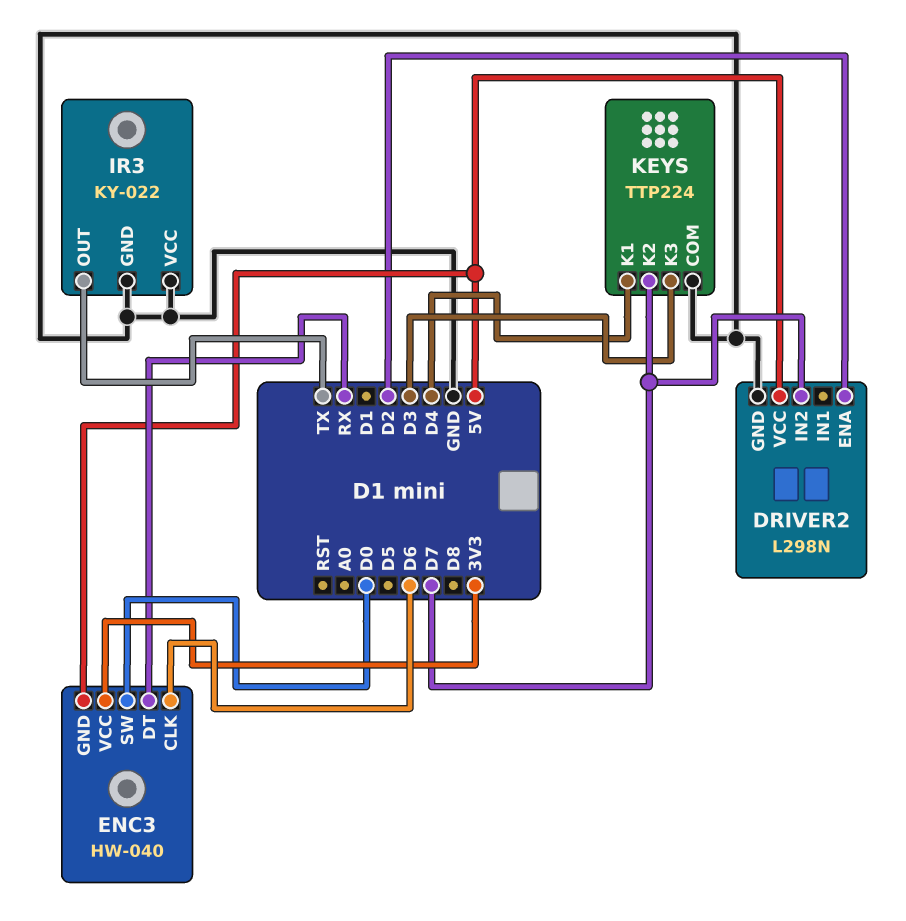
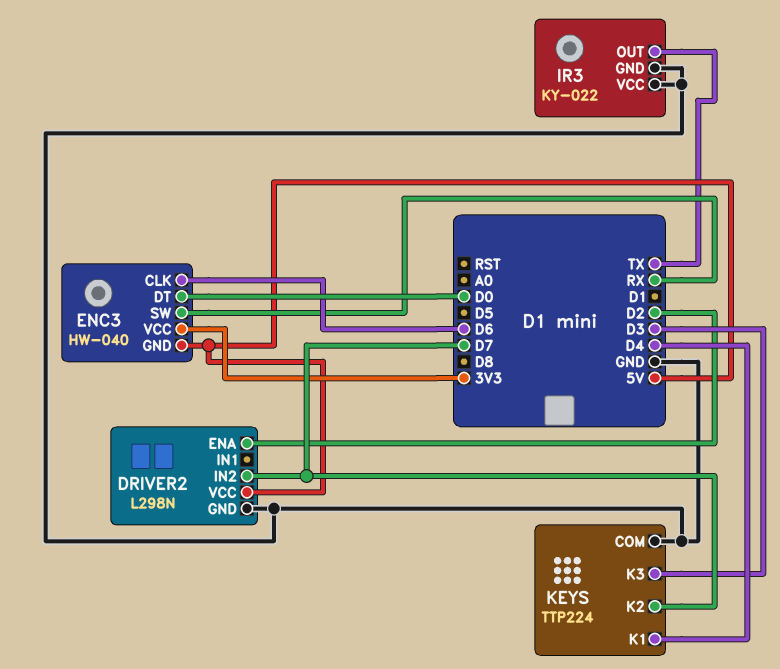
ENC3 pin DT: RX -> D0
ENC3 pin SW: D0 -> RX

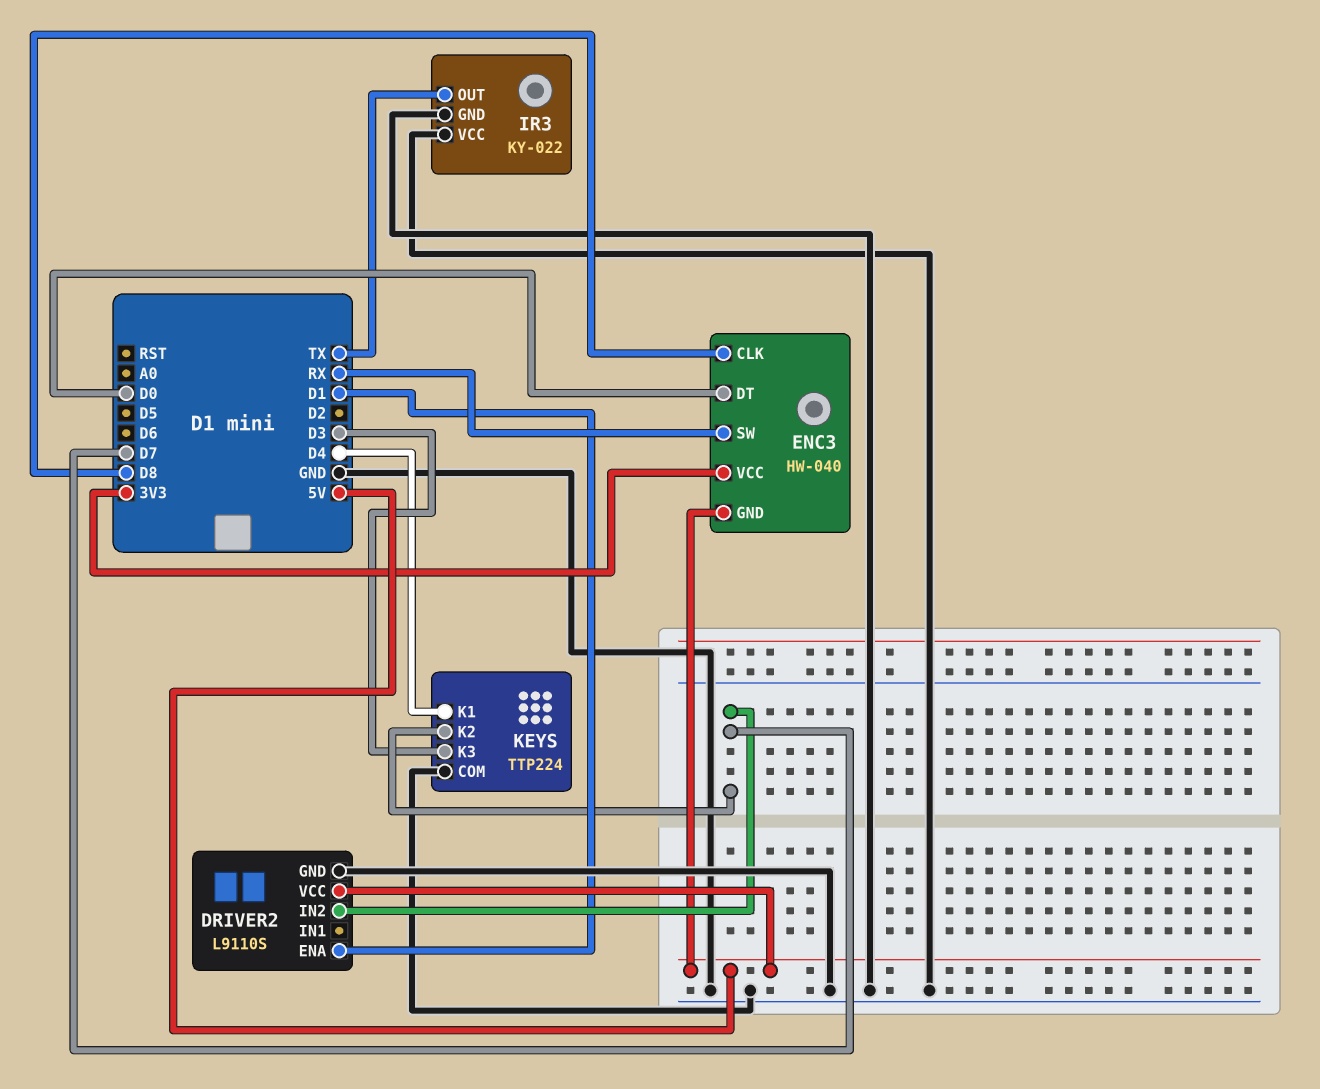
DRIVER2: L298N -> L9110S
DRIVER2 pin ENA: D2 -> D1
ENC3 pin CLK: D6 -> D8

